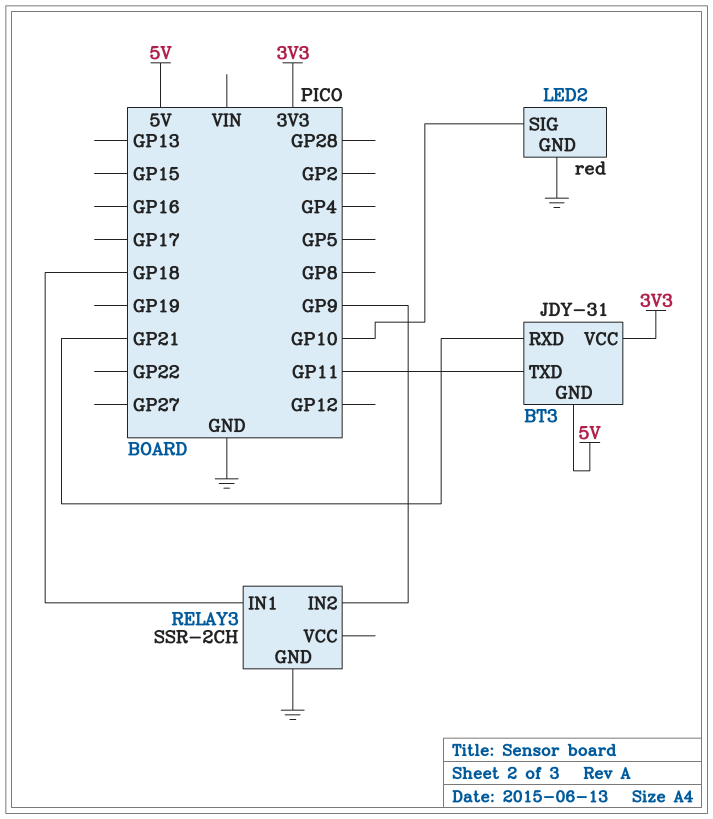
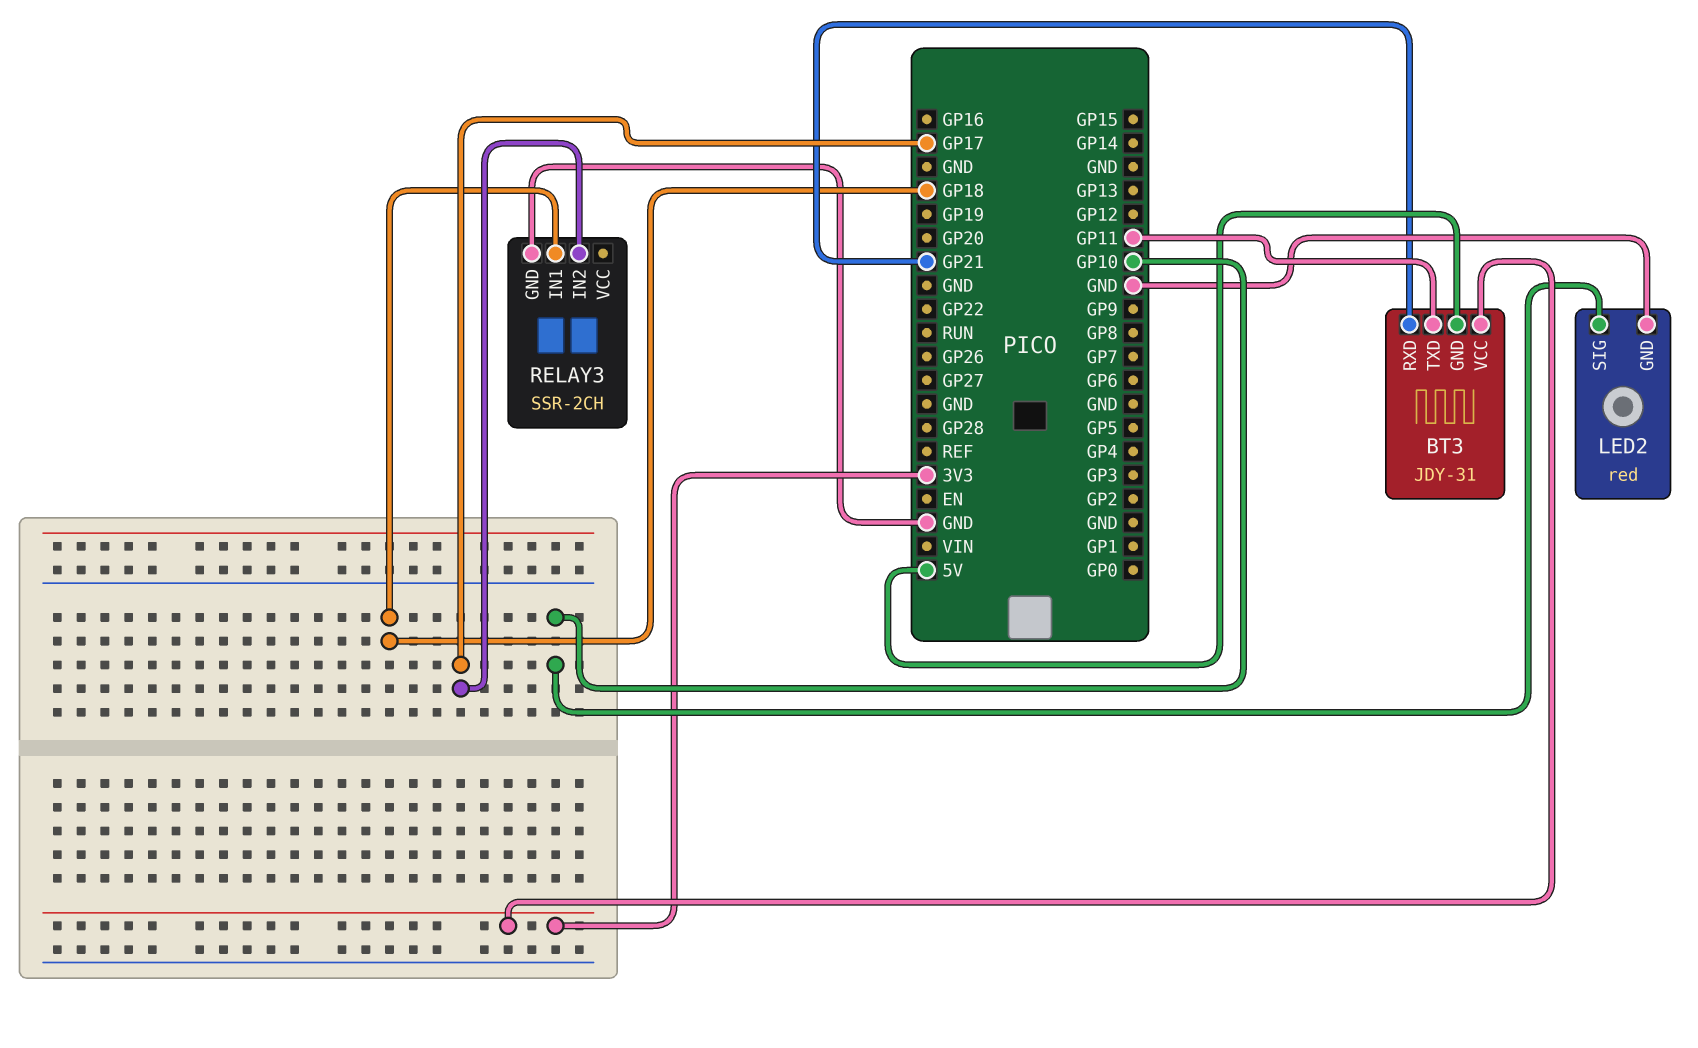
RELAY3 pin IN2: GP9 -> GP17

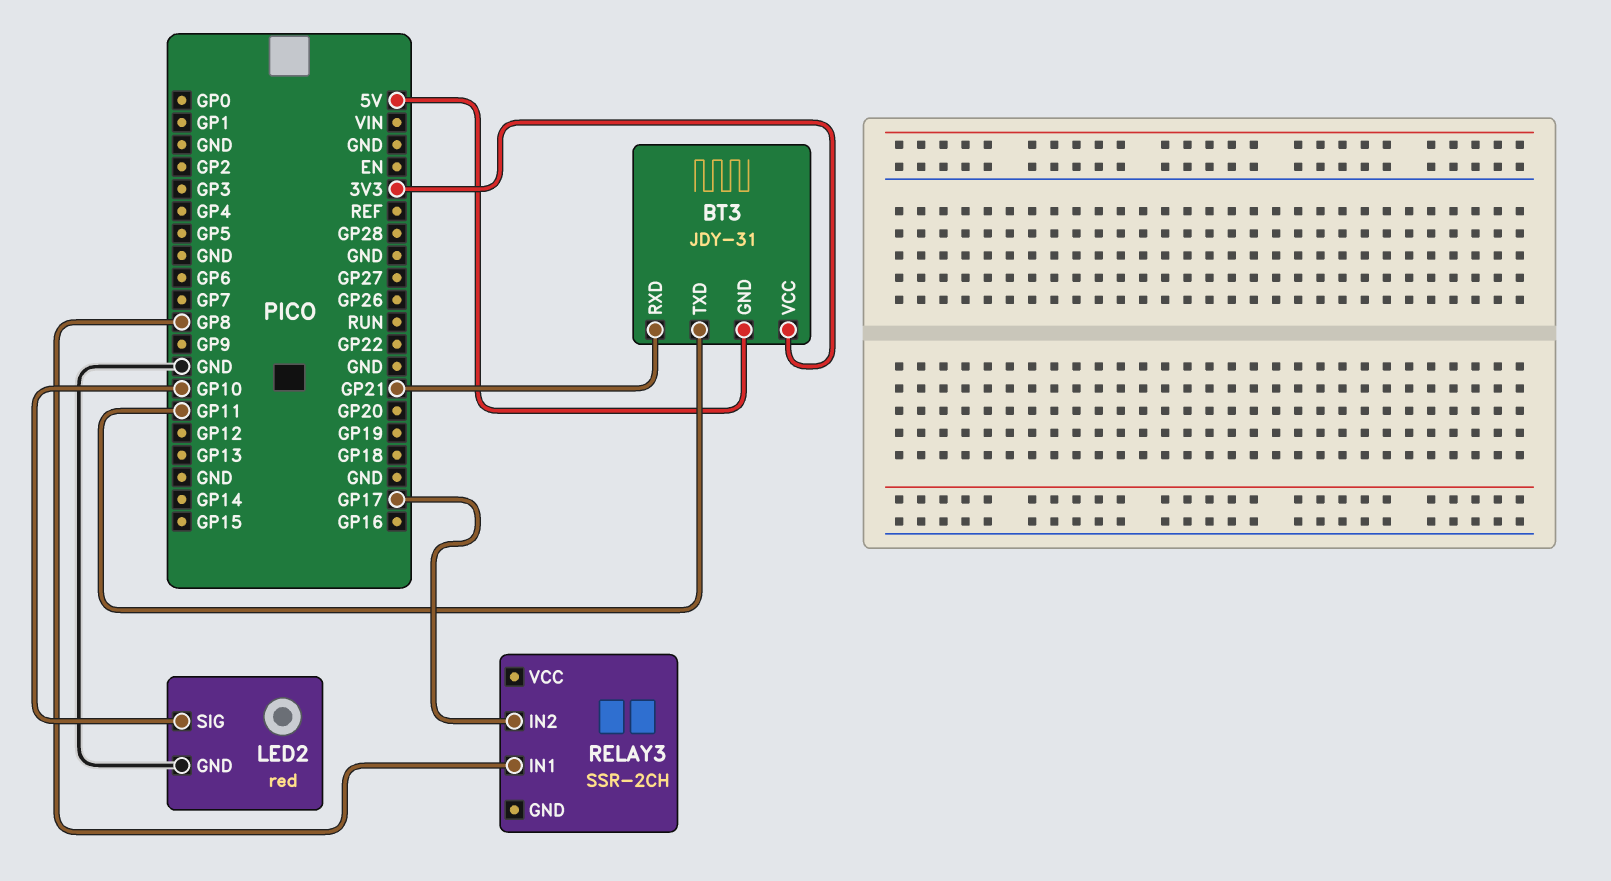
RELAY3 pin GND: GND -> none
RELAY3 pin IN1: GP18 -> GP8

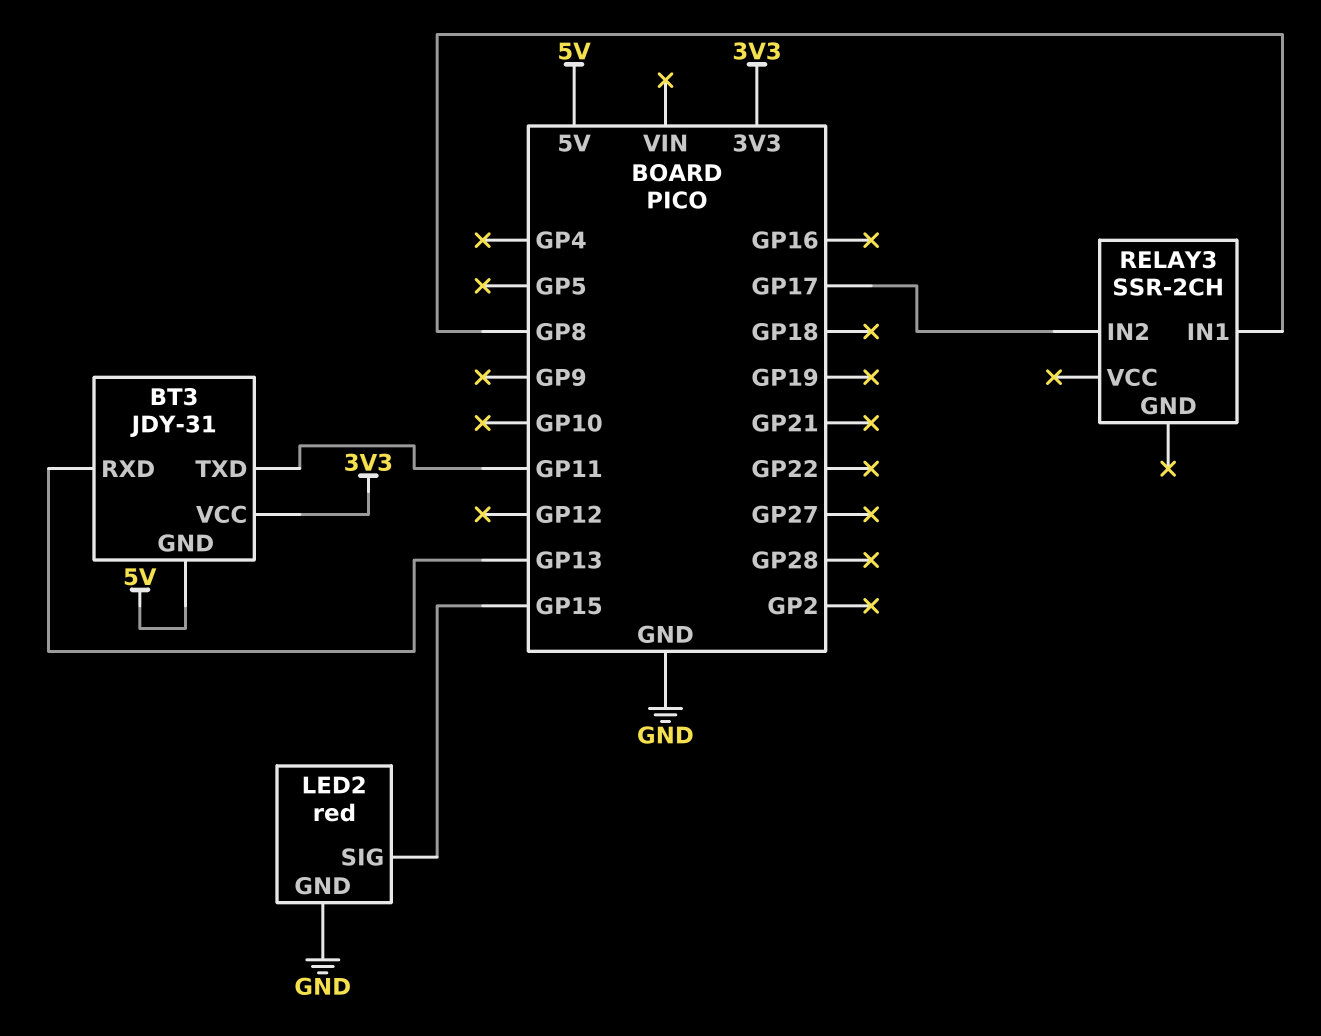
BT3 pin RXD: GP21 -> GP13
LED2 pin SIG: GP10 -> GP15

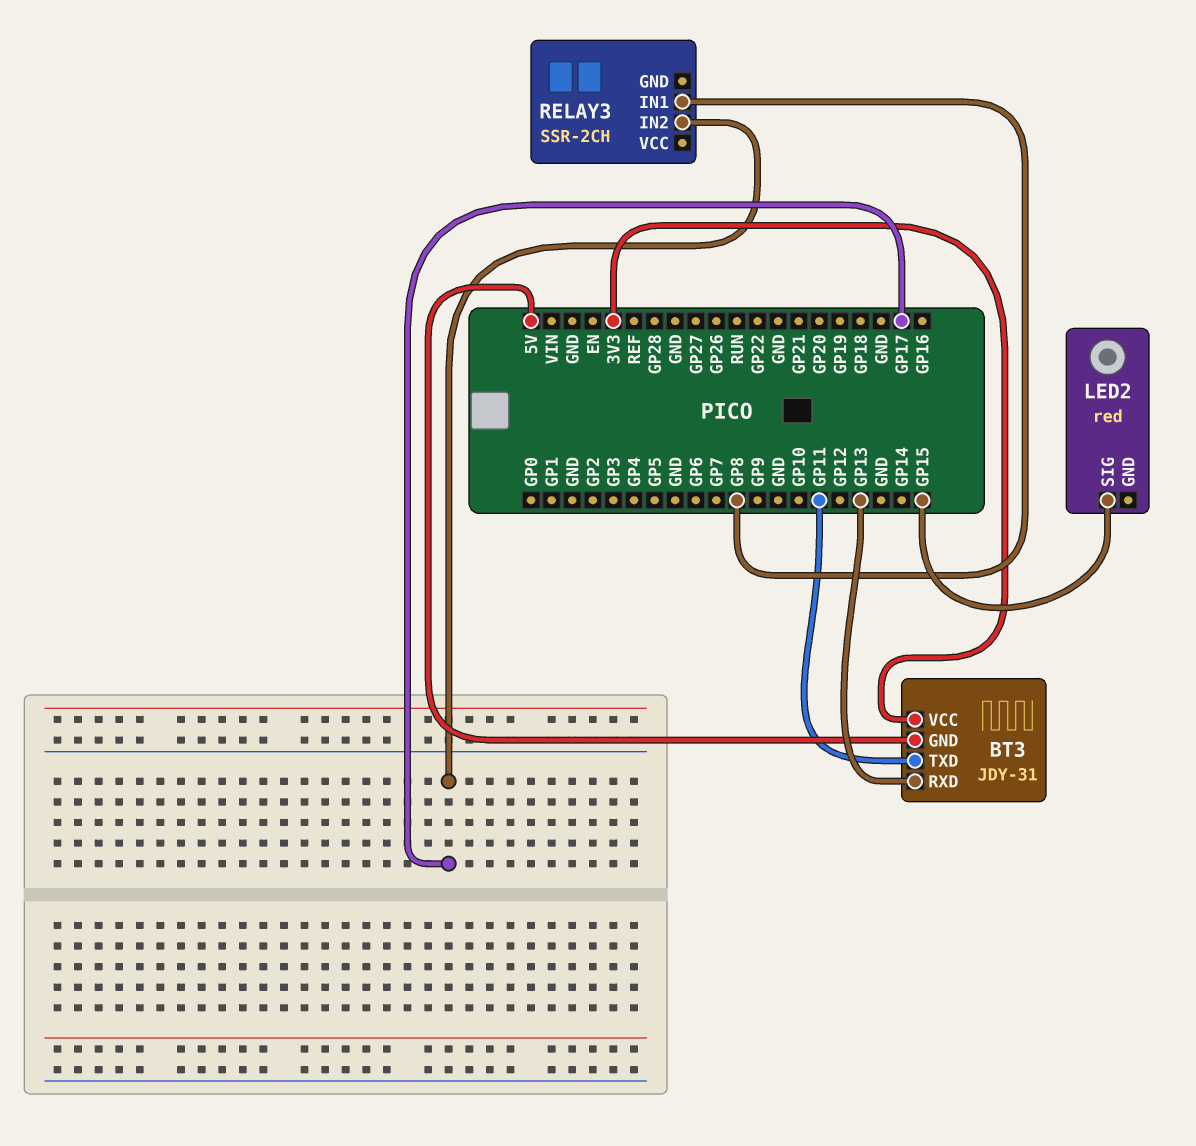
LED2 pin GND: GND -> none

